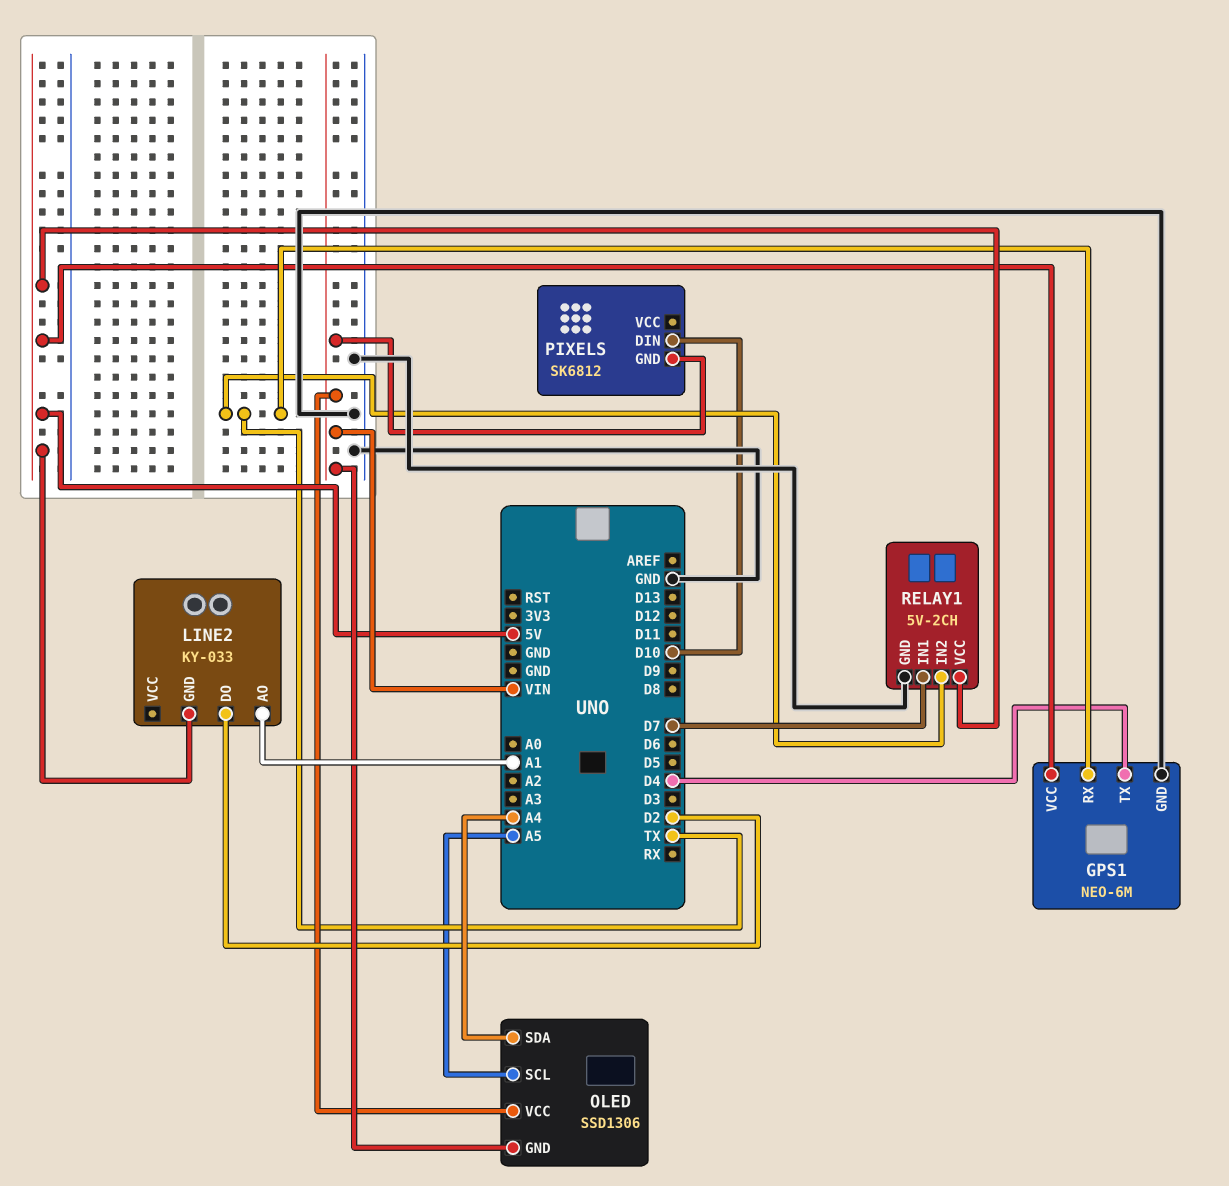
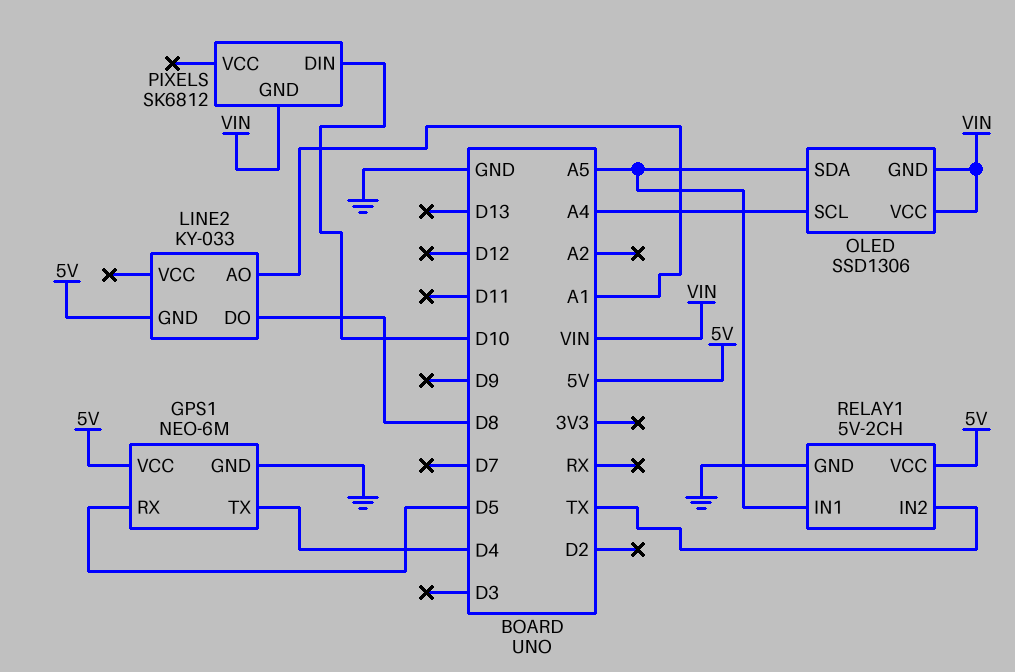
GPS1 pin RX: TX -> D5
LINE2 pin DO: D2 -> D8
OLED pin SCL: A5 -> A4
OLED pin SDA: A4 -> A5
RELAY1 pin IN1: D7 -> A5

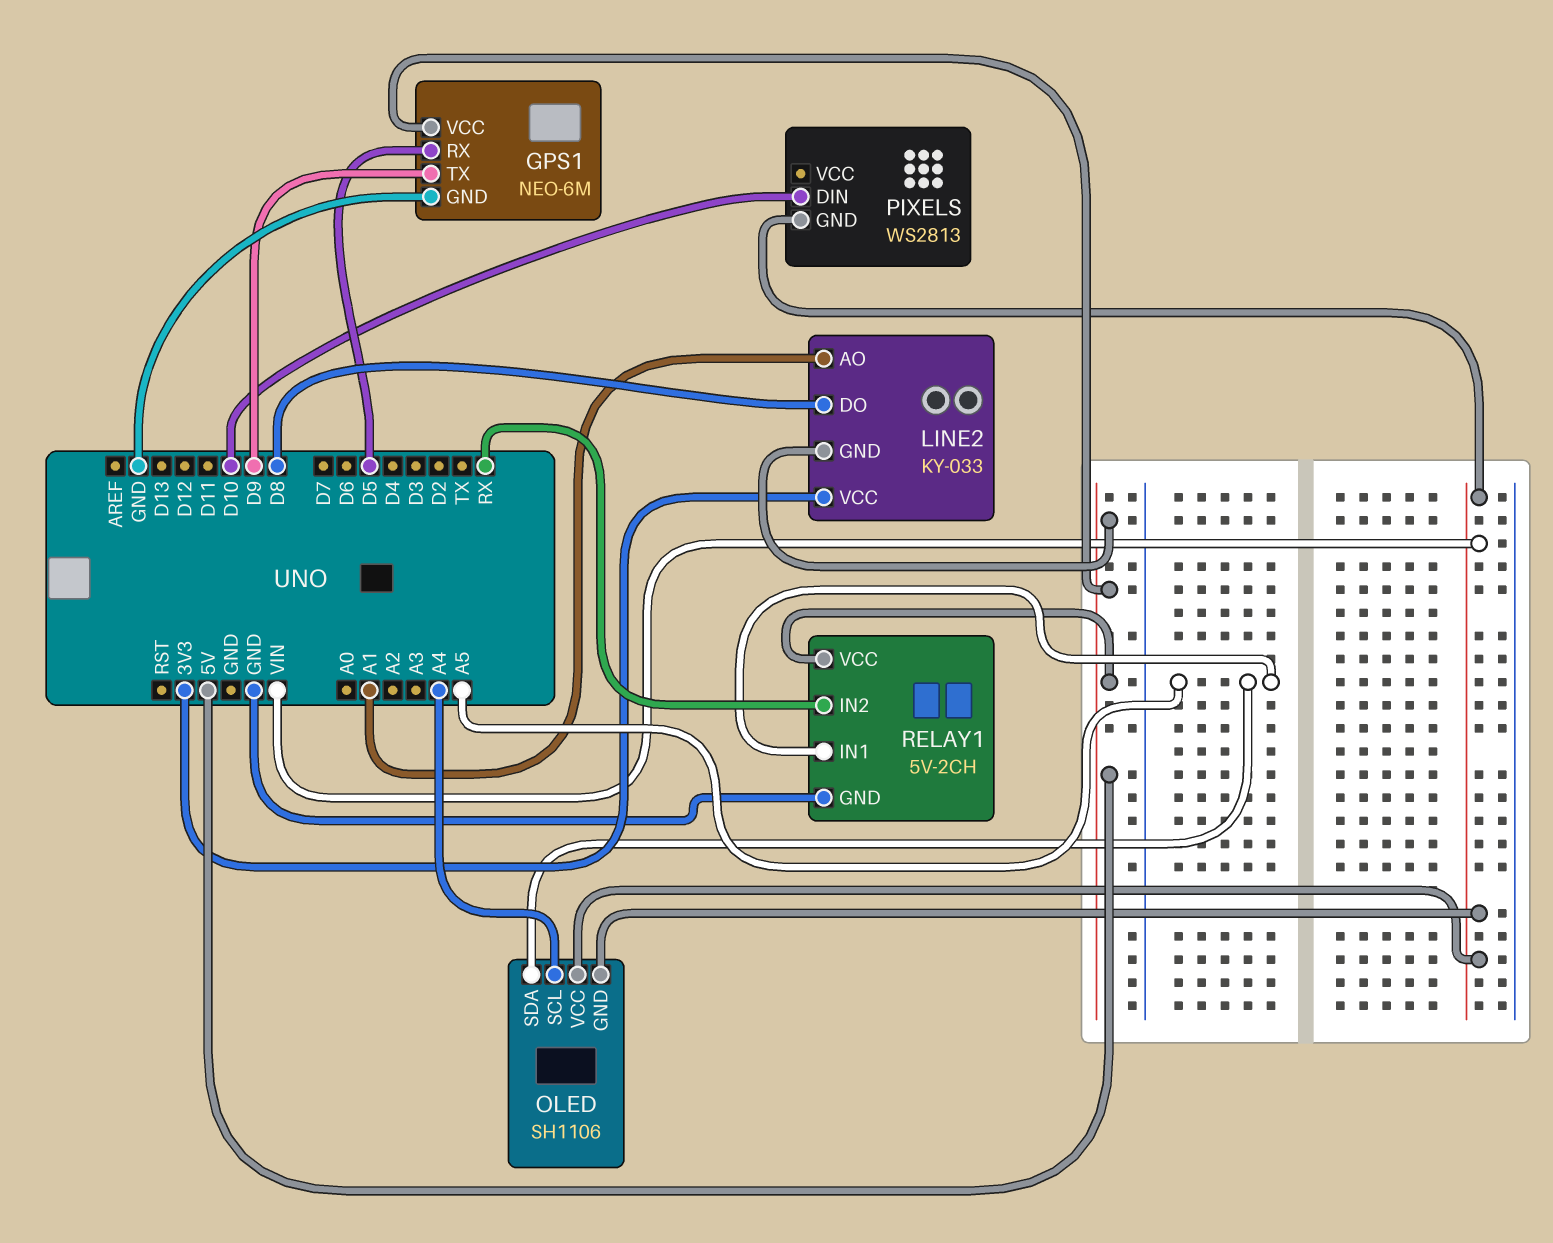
GPS1 pin TX: D4 -> D9
LINE2 pin VCC: none -> 3V3
OLED: SSD1306 -> SH1106
PIXELS: SK6812 -> WS2813
RELAY1 pin IN2: TX -> RX

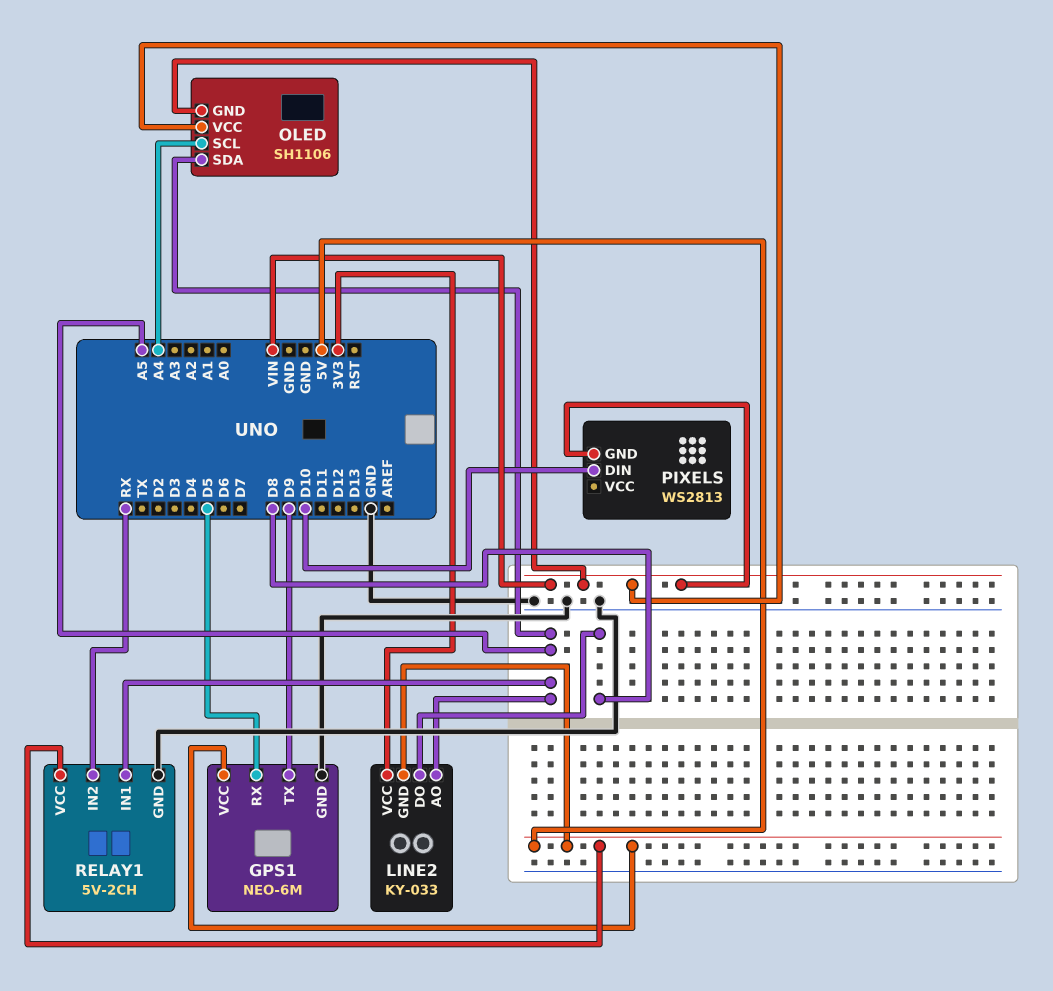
LINE2 pin AO: A1 -> A5

